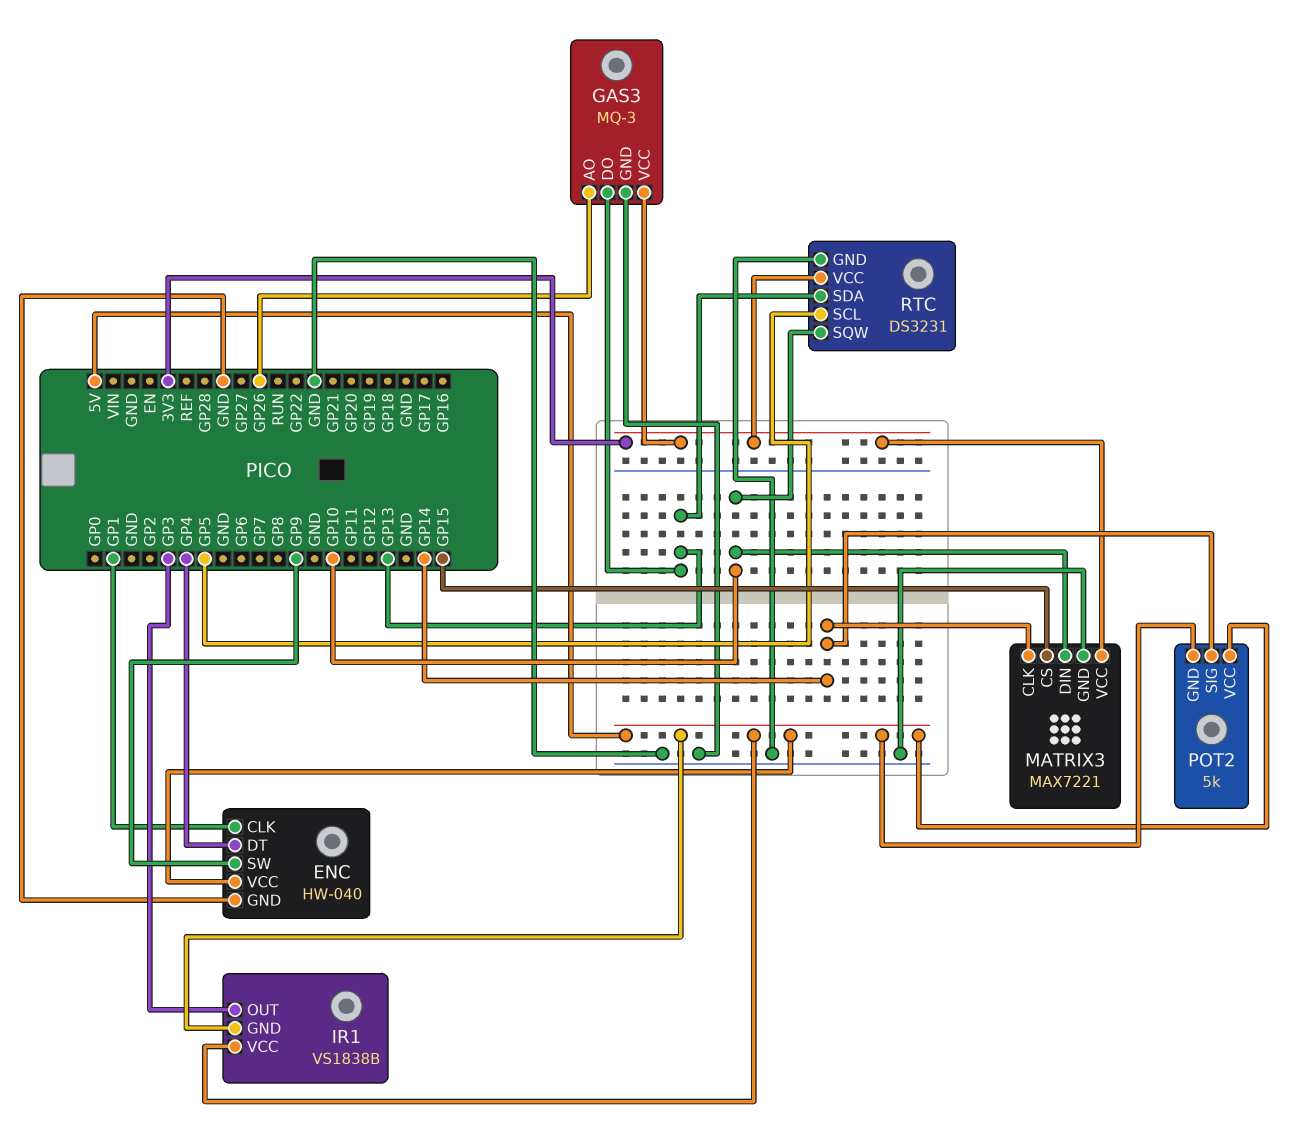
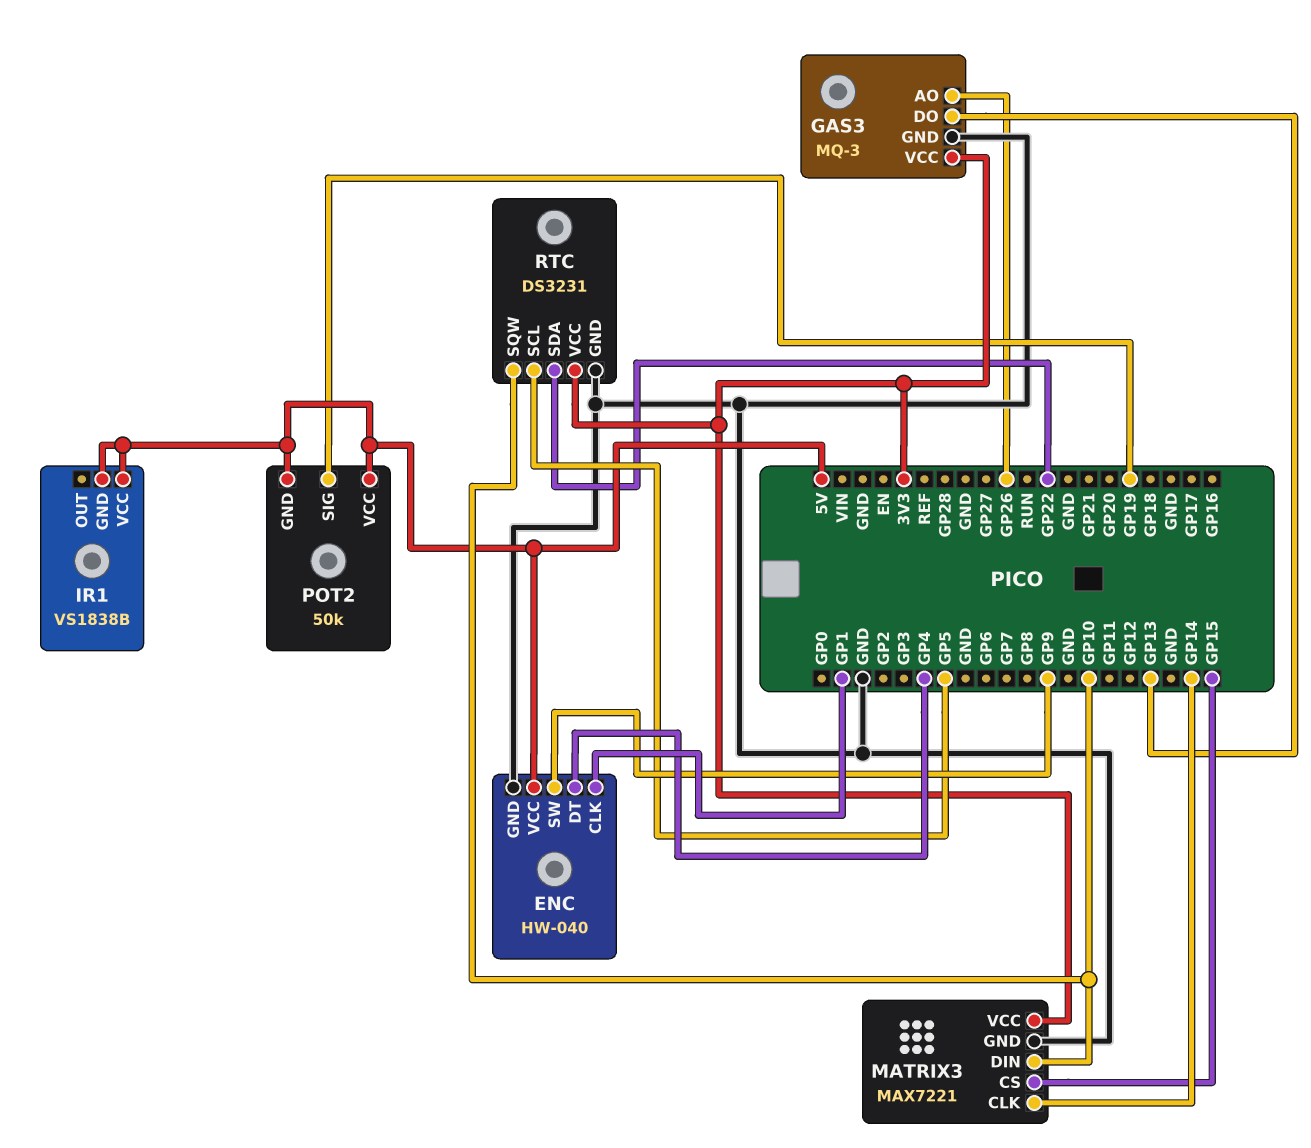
IR1 pin OUT: GP3 -> none
POT2: 5k -> 50k
POT2 pin SIG: GP14 -> GP19
RTC pin SDA: GP13 -> GP22

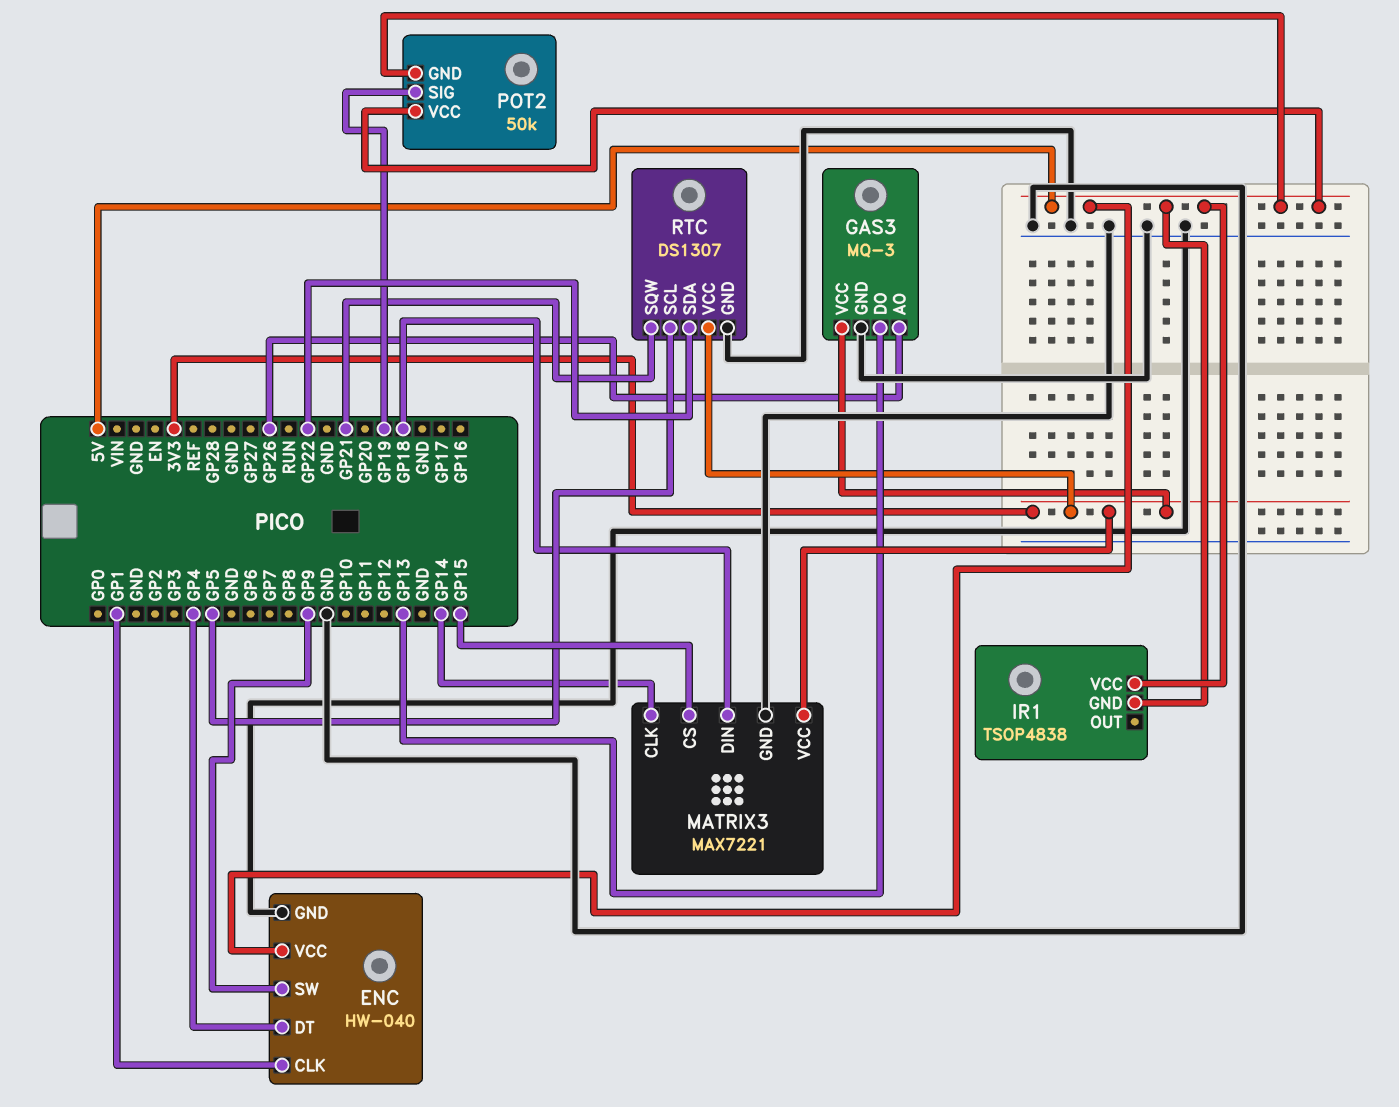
IR1: VS1838B -> TSOP4838
MATRIX3 pin DIN: GP10 -> GP18
RTC: DS3231 -> DS1307
RTC pin SQW: GP10 -> GP21

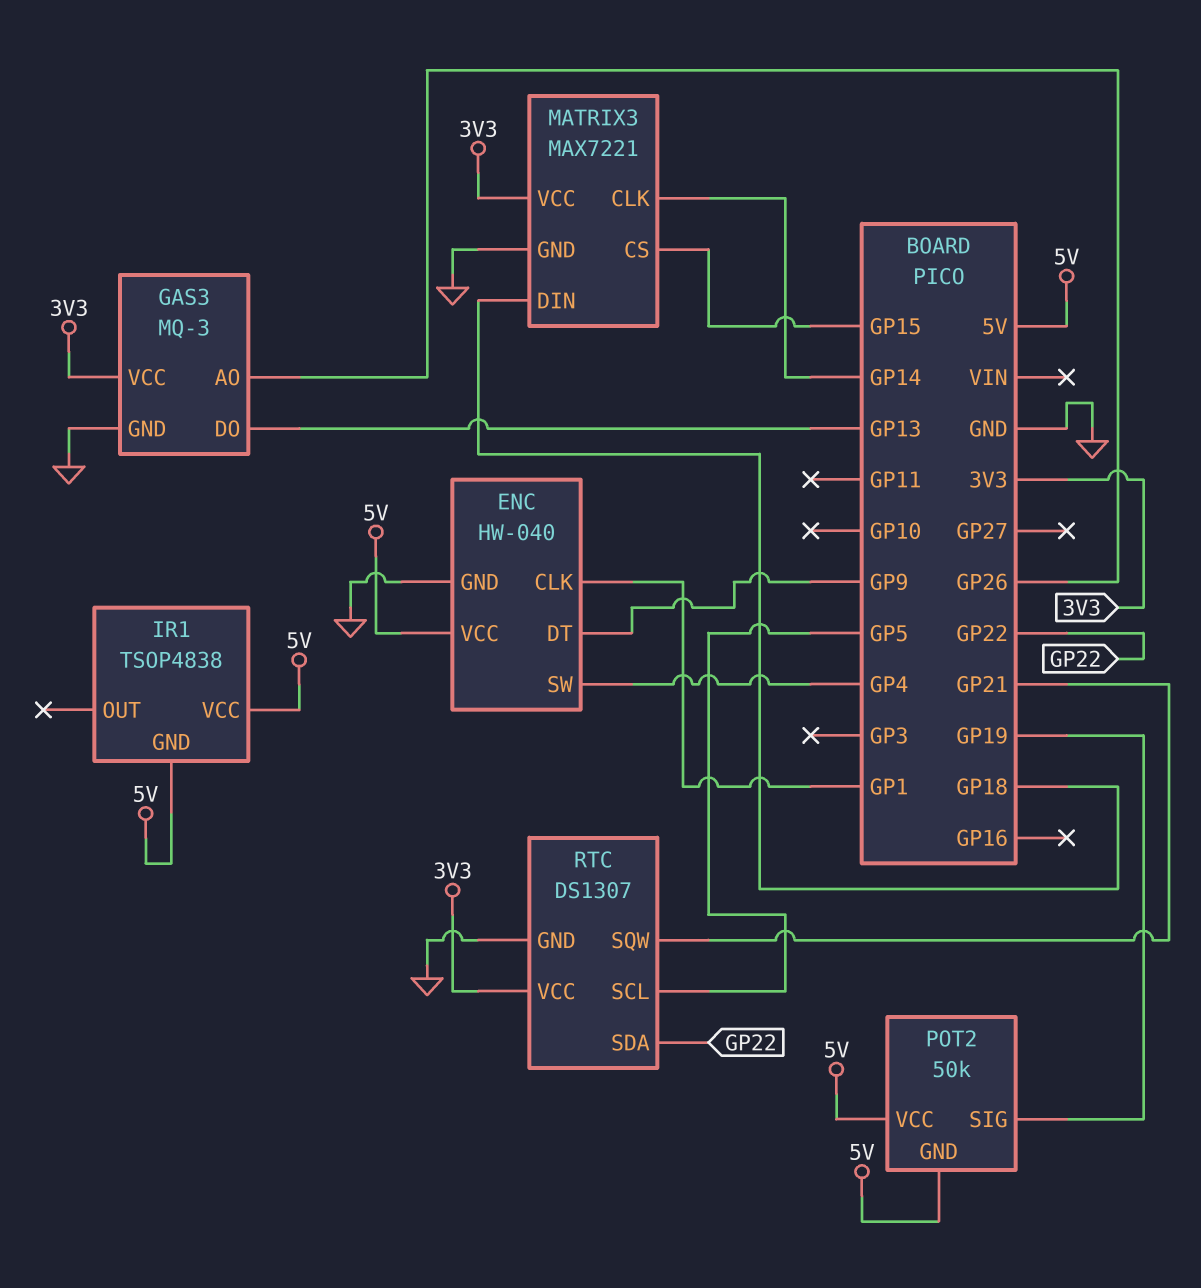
ENC pin DT: GP4 -> GP9
ENC pin SW: GP9 -> GP4

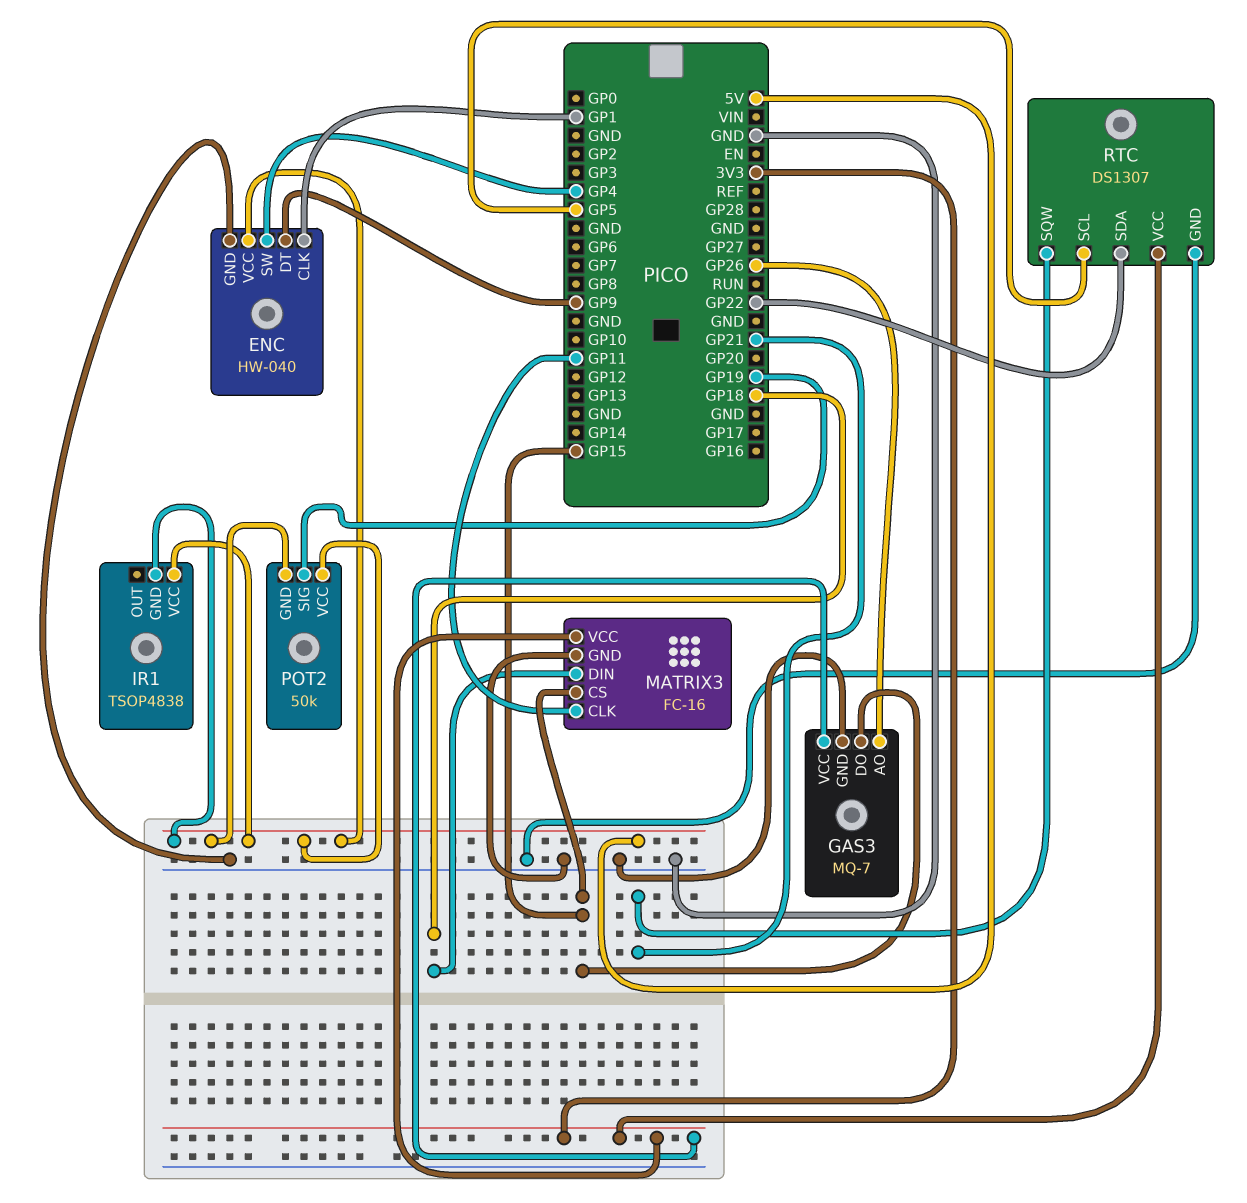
GAS3: MQ-3 -> MQ-7
GAS3 pin DO: GP13 -> GP15
MATRIX3: MAX7221 -> FC-16
MATRIX3 pin CLK: GP14 -> GP11

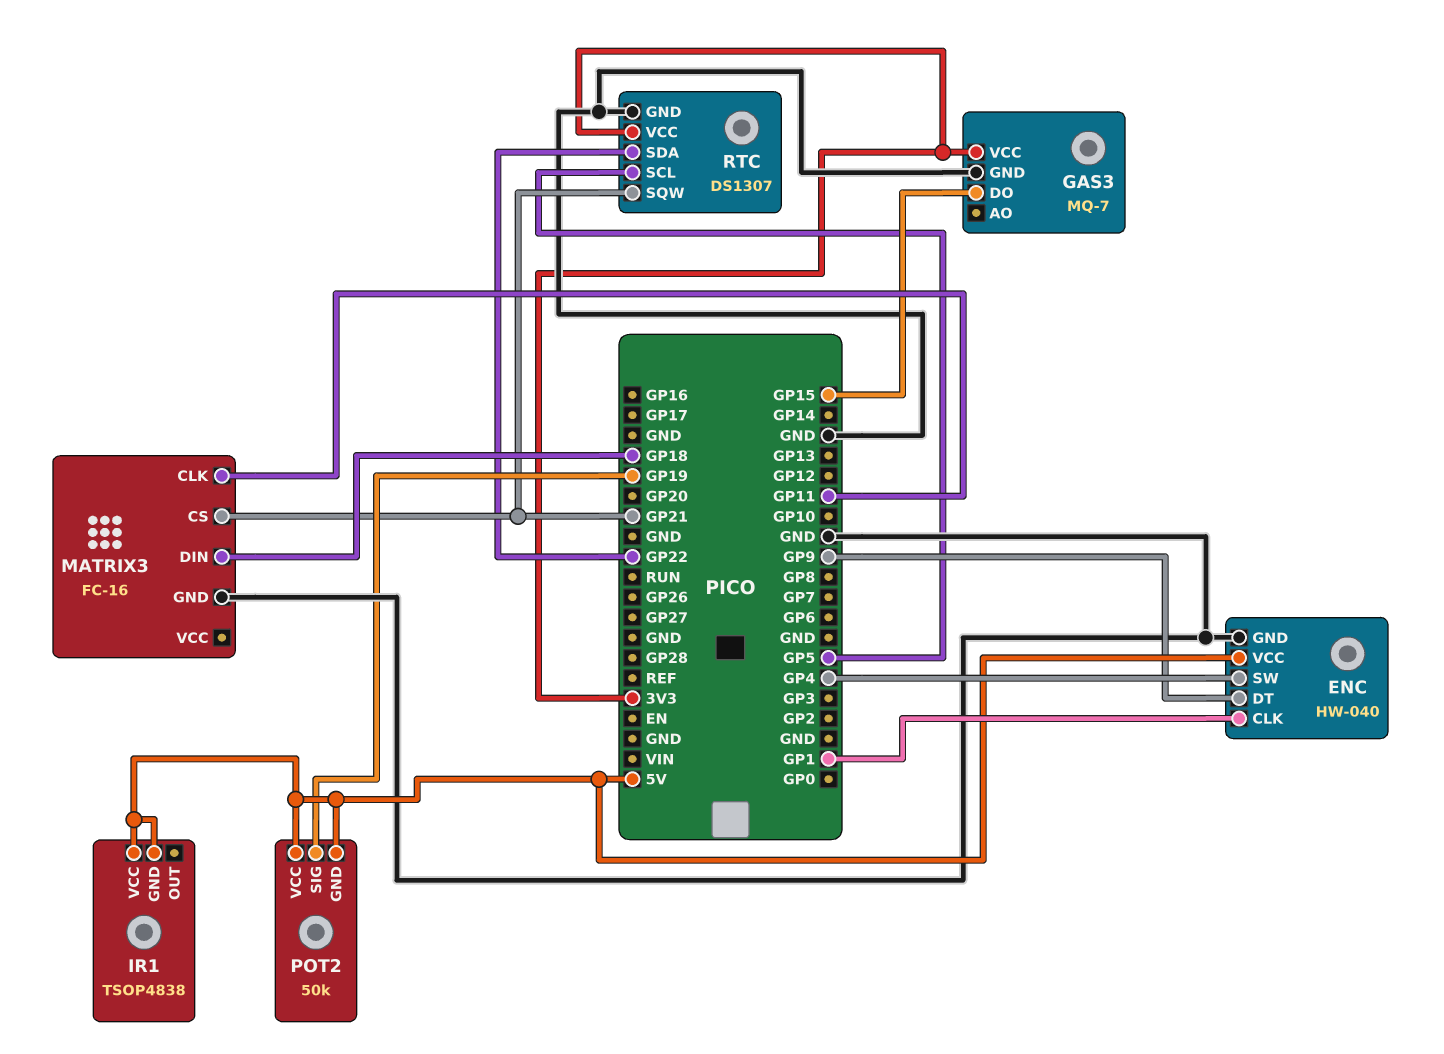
GAS3 pin AO: GP26 -> none
MATRIX3 pin CS: GP15 -> GP21
MATRIX3 pin VCC: 3V3 -> none

